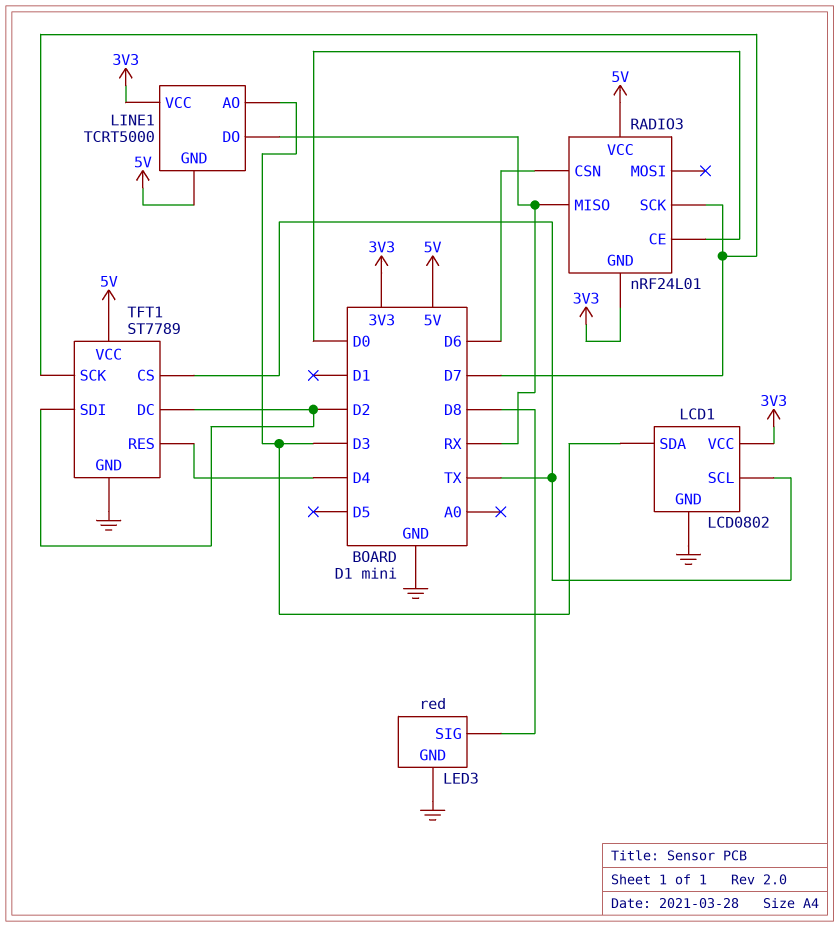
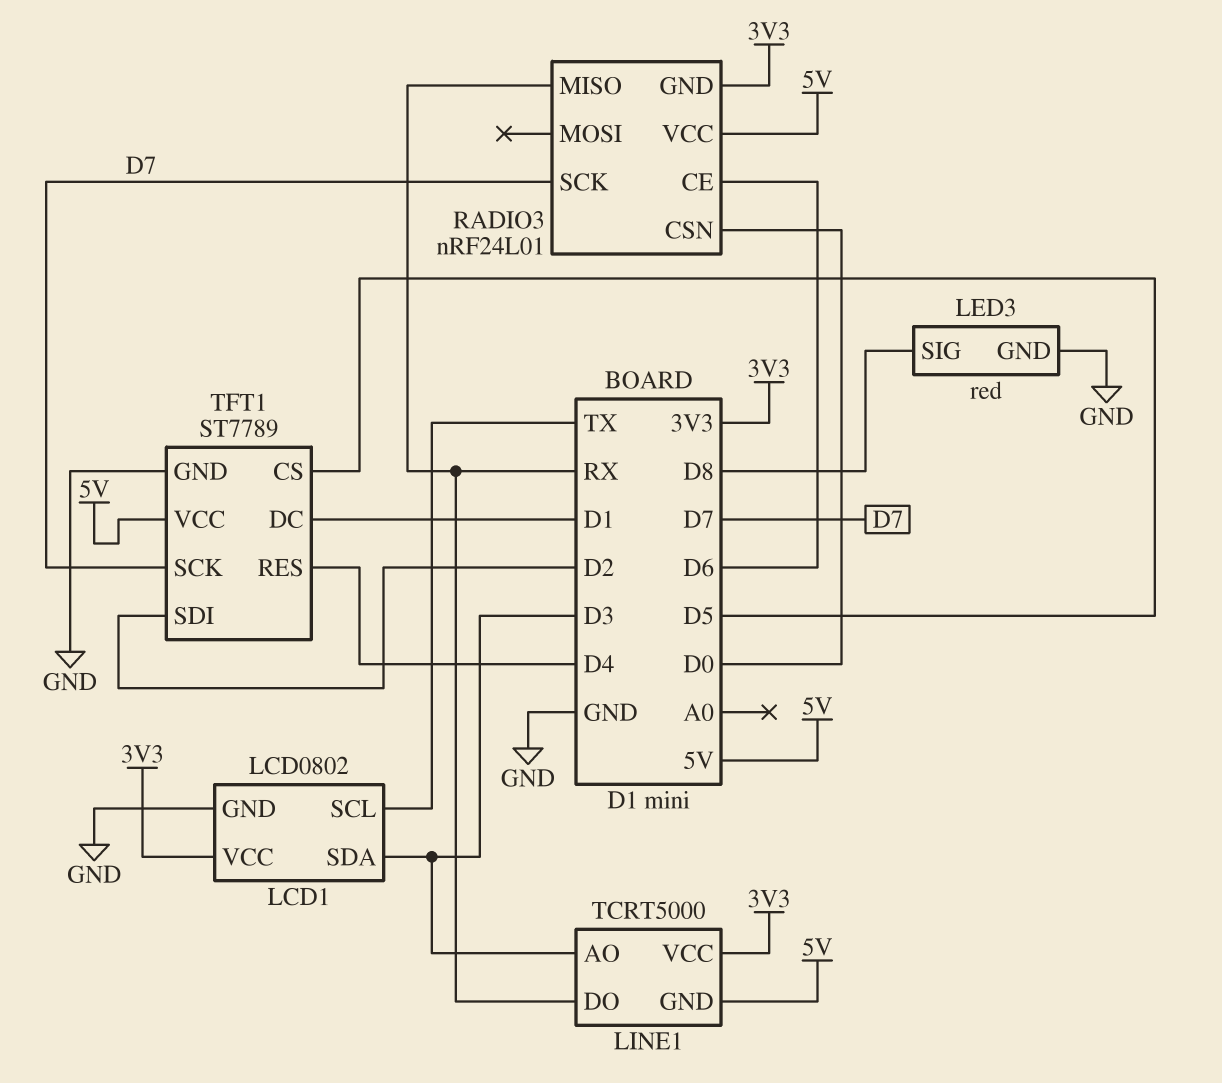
RADIO3 pin CE: D0 -> D6
RADIO3 pin CSN: D6 -> D0
TFT1 pin CS: TX -> D5
TFT1 pin DC: D2 -> D1

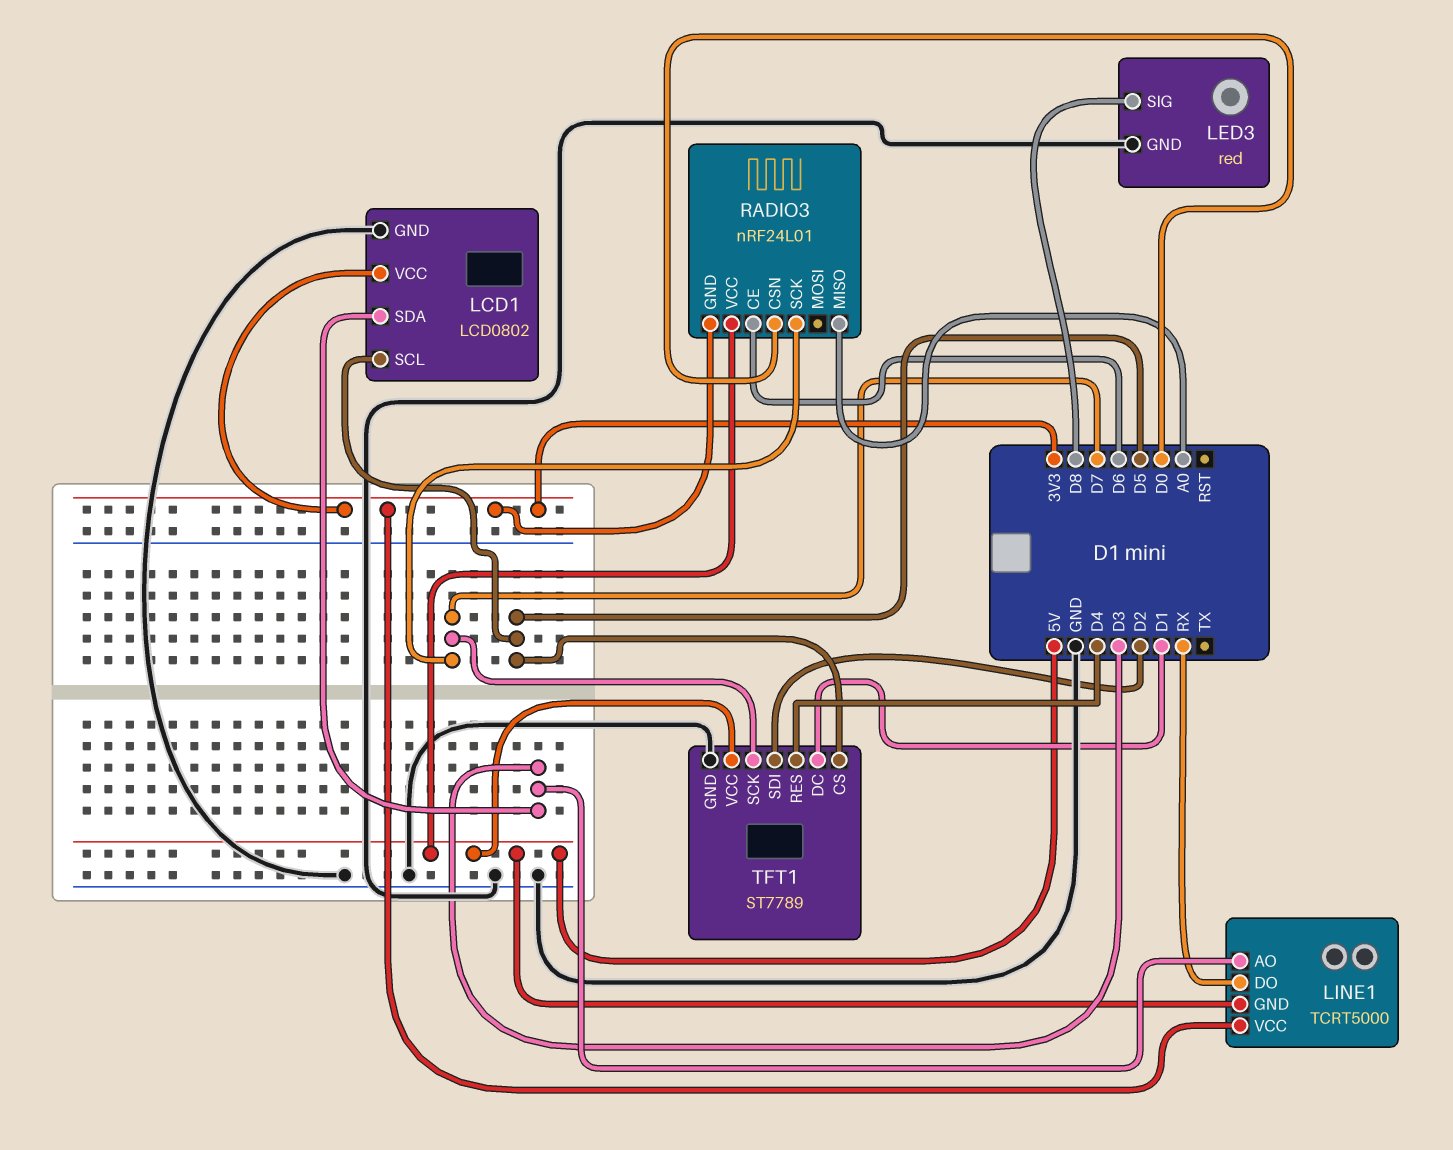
LCD1 pin SCL: TX -> D5
RADIO3 pin MISO: RX -> A0

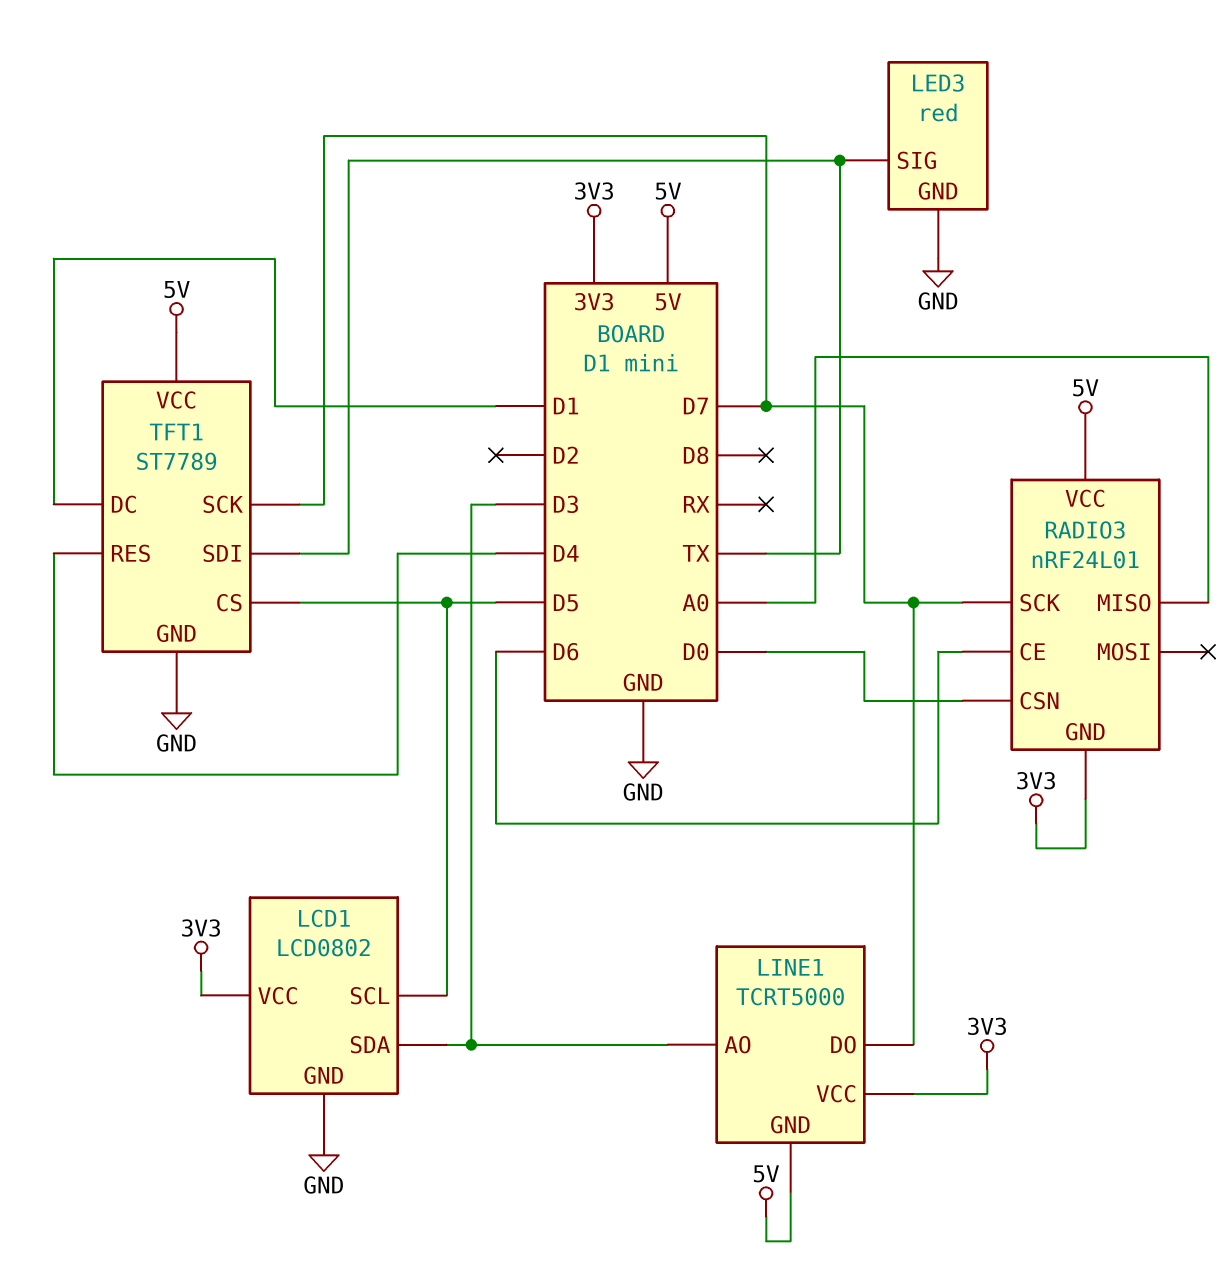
LED3 pin SIG: D8 -> TX
LINE1 pin DO: RX -> D7
TFT1 pin SDI: D2 -> TX

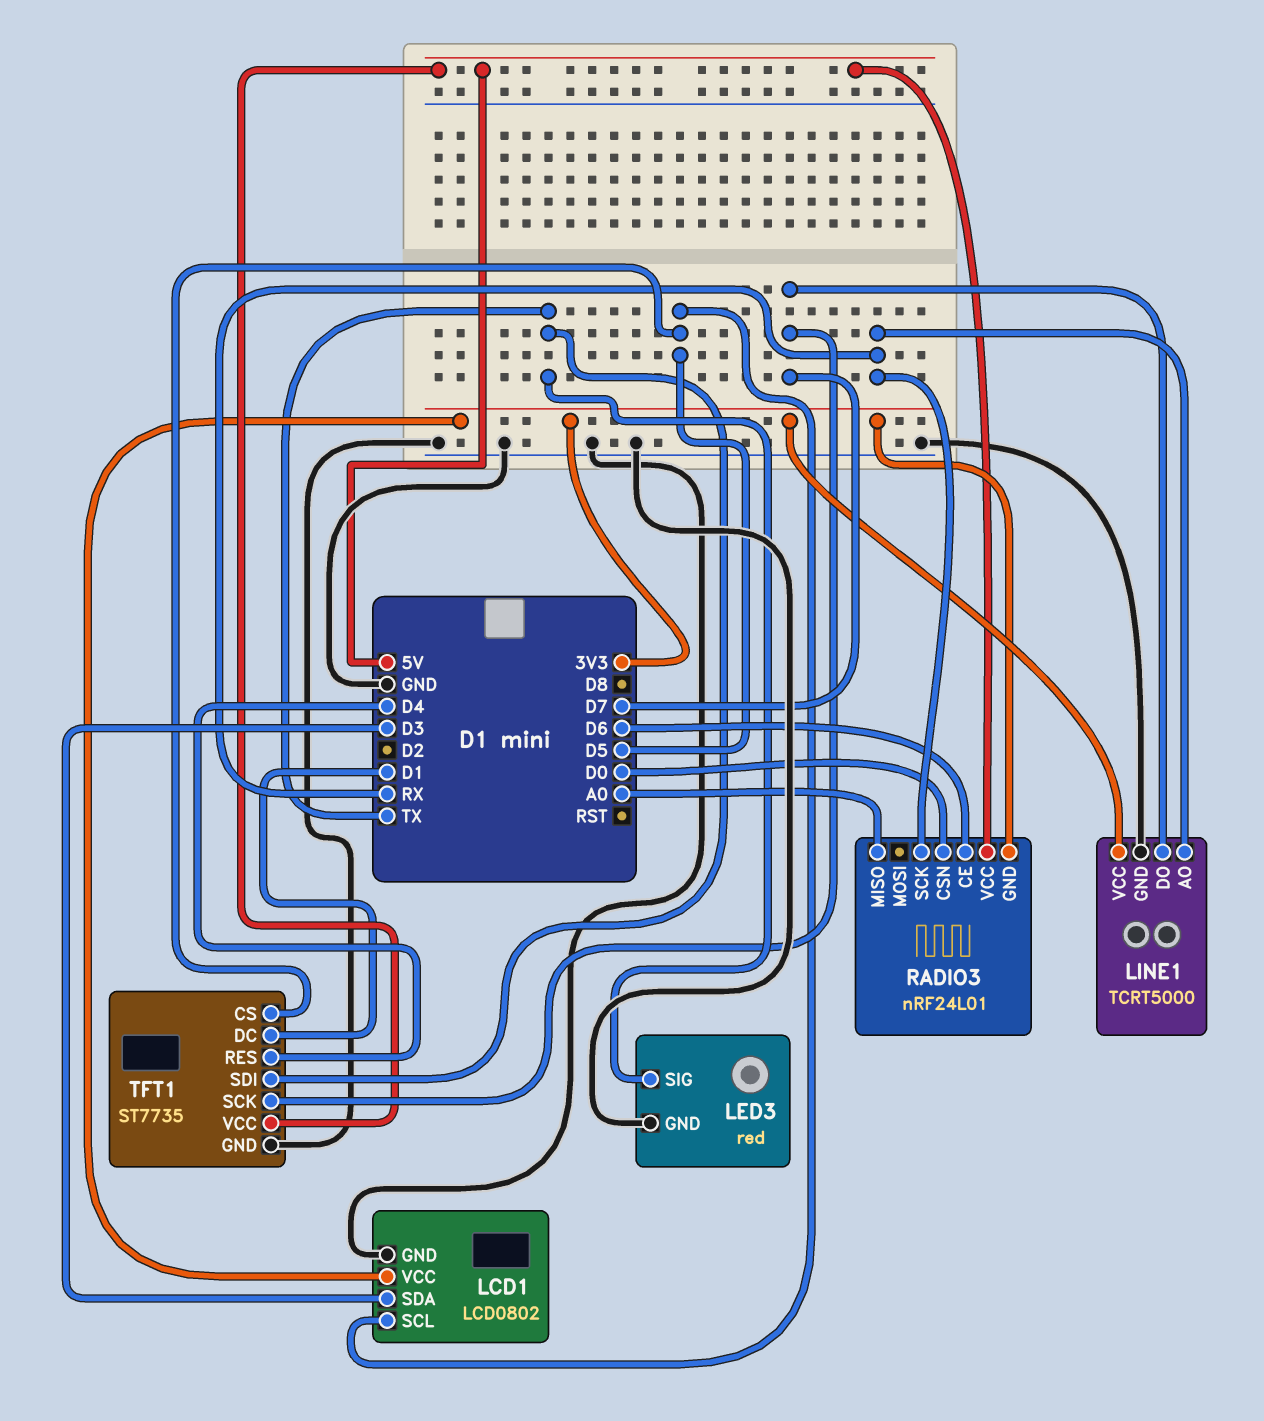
LINE1 pin AO: D3 -> RX
LINE1 pin GND: 5V -> GND
RADIO3 pin SCK: D7 -> RX
TFT1: ST7789 -> ST7735

